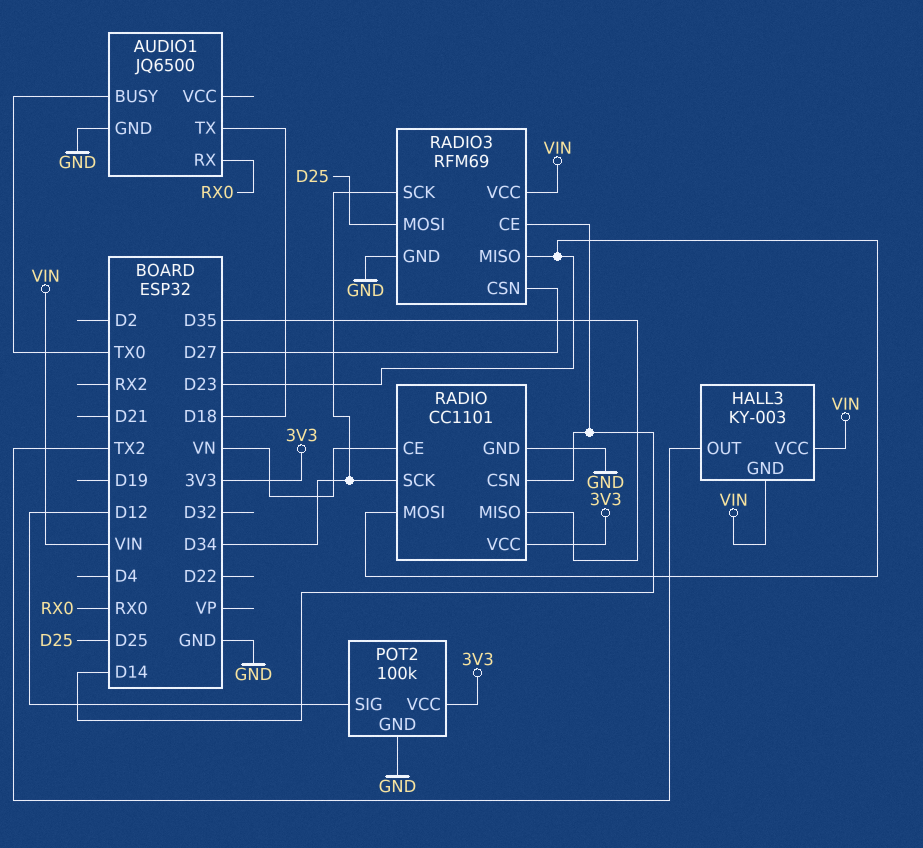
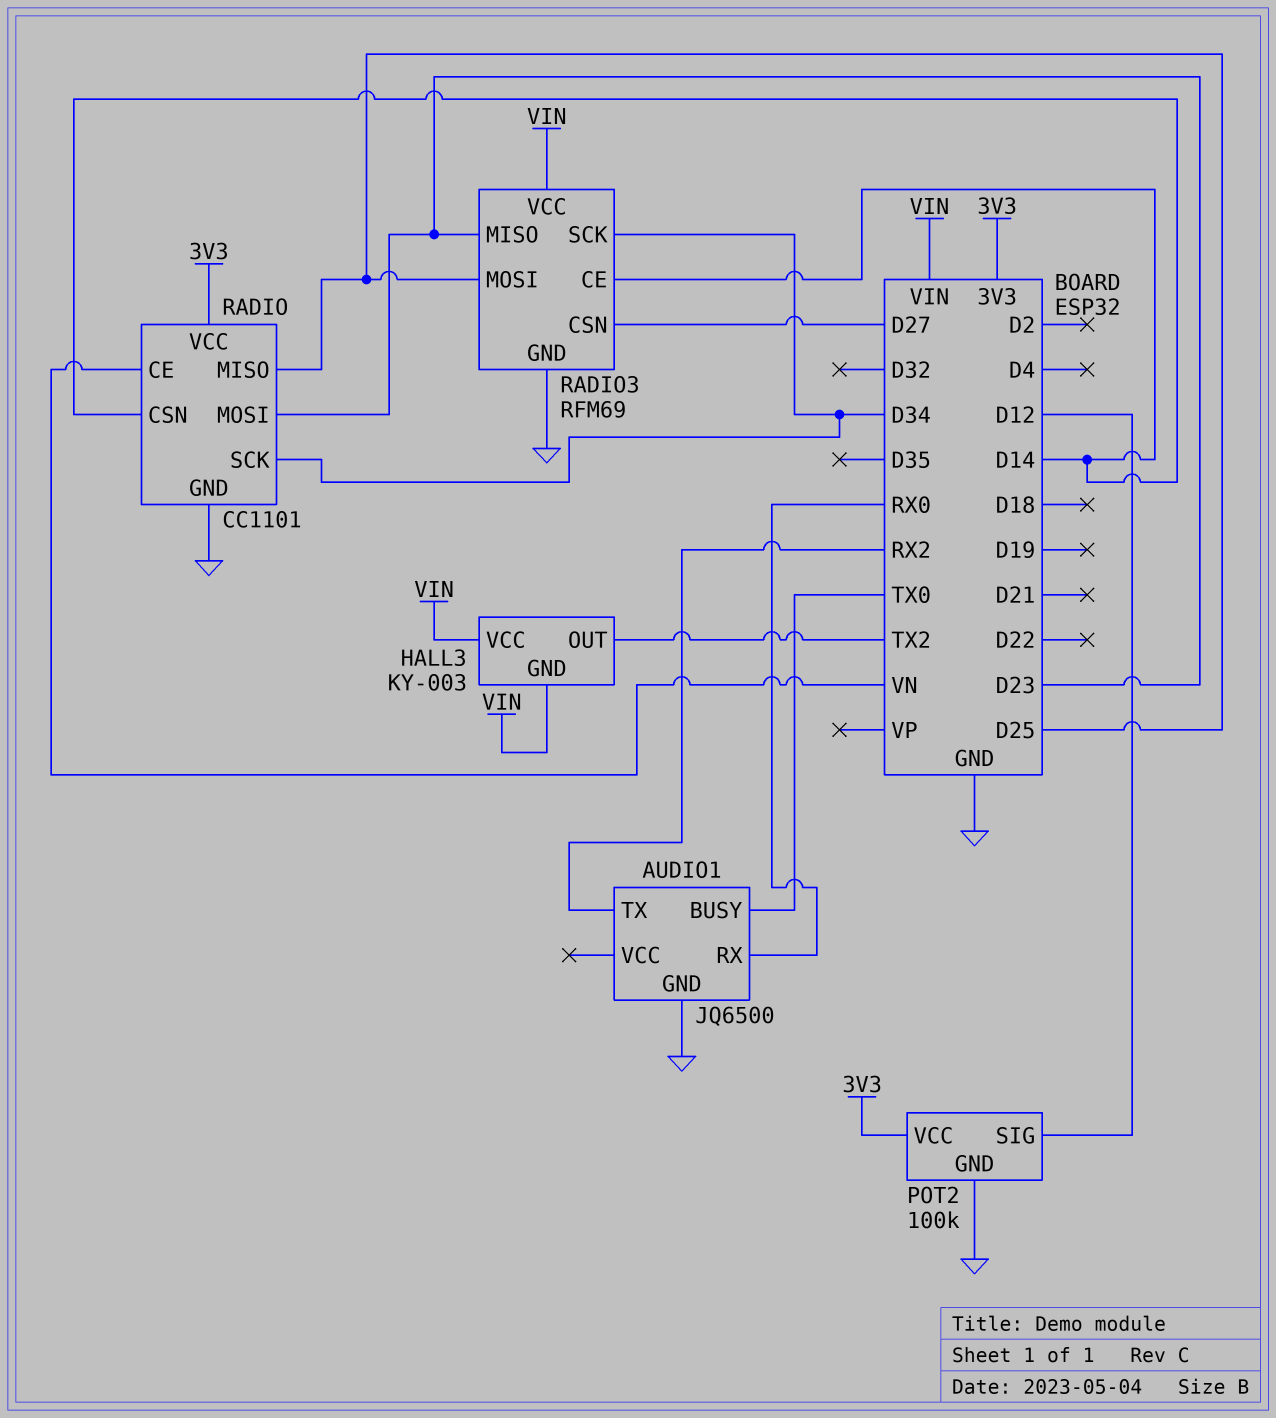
AUDIO1 pin TX: D18 -> RX2
RADIO pin MISO: D35 -> D25

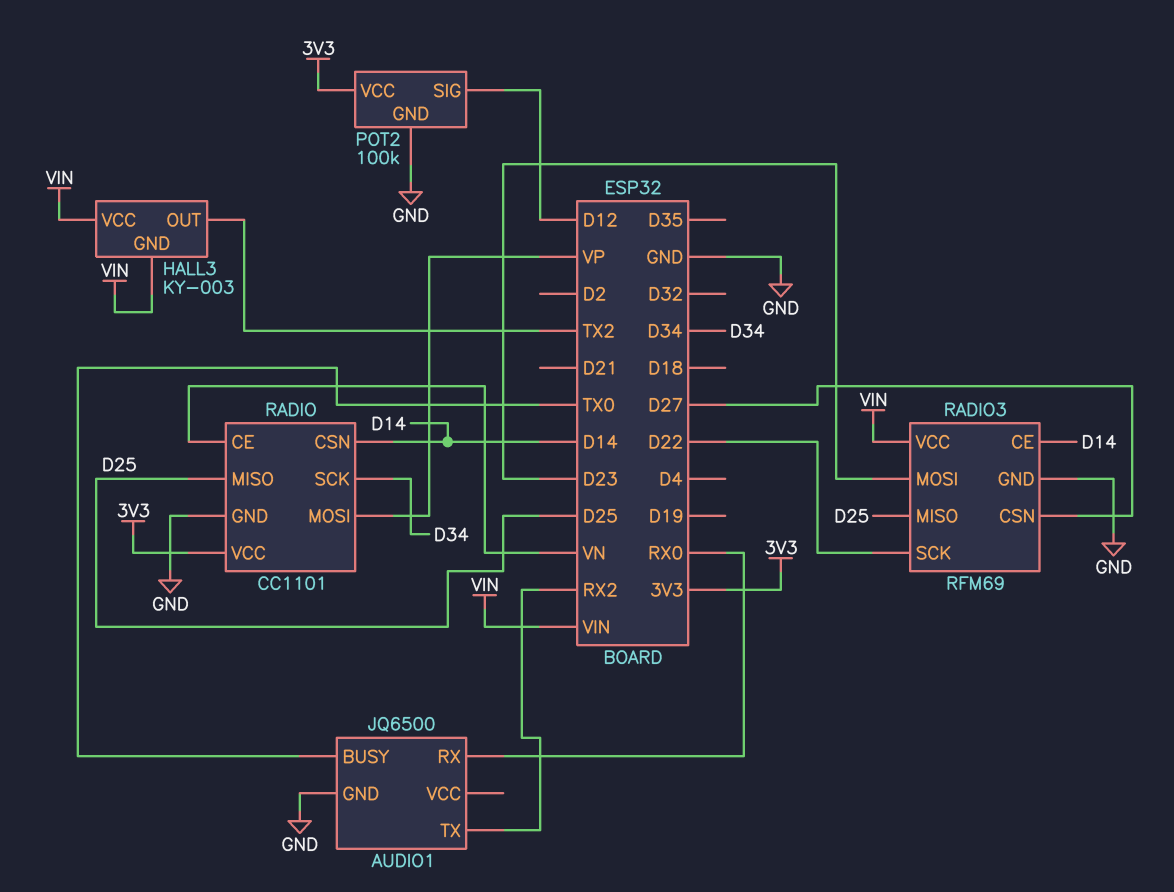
RADIO pin MOSI: D23 -> VP
RADIO3 pin MISO: D23 -> D25
RADIO3 pin MOSI: D25 -> D23
RADIO3 pin SCK: D34 -> D22

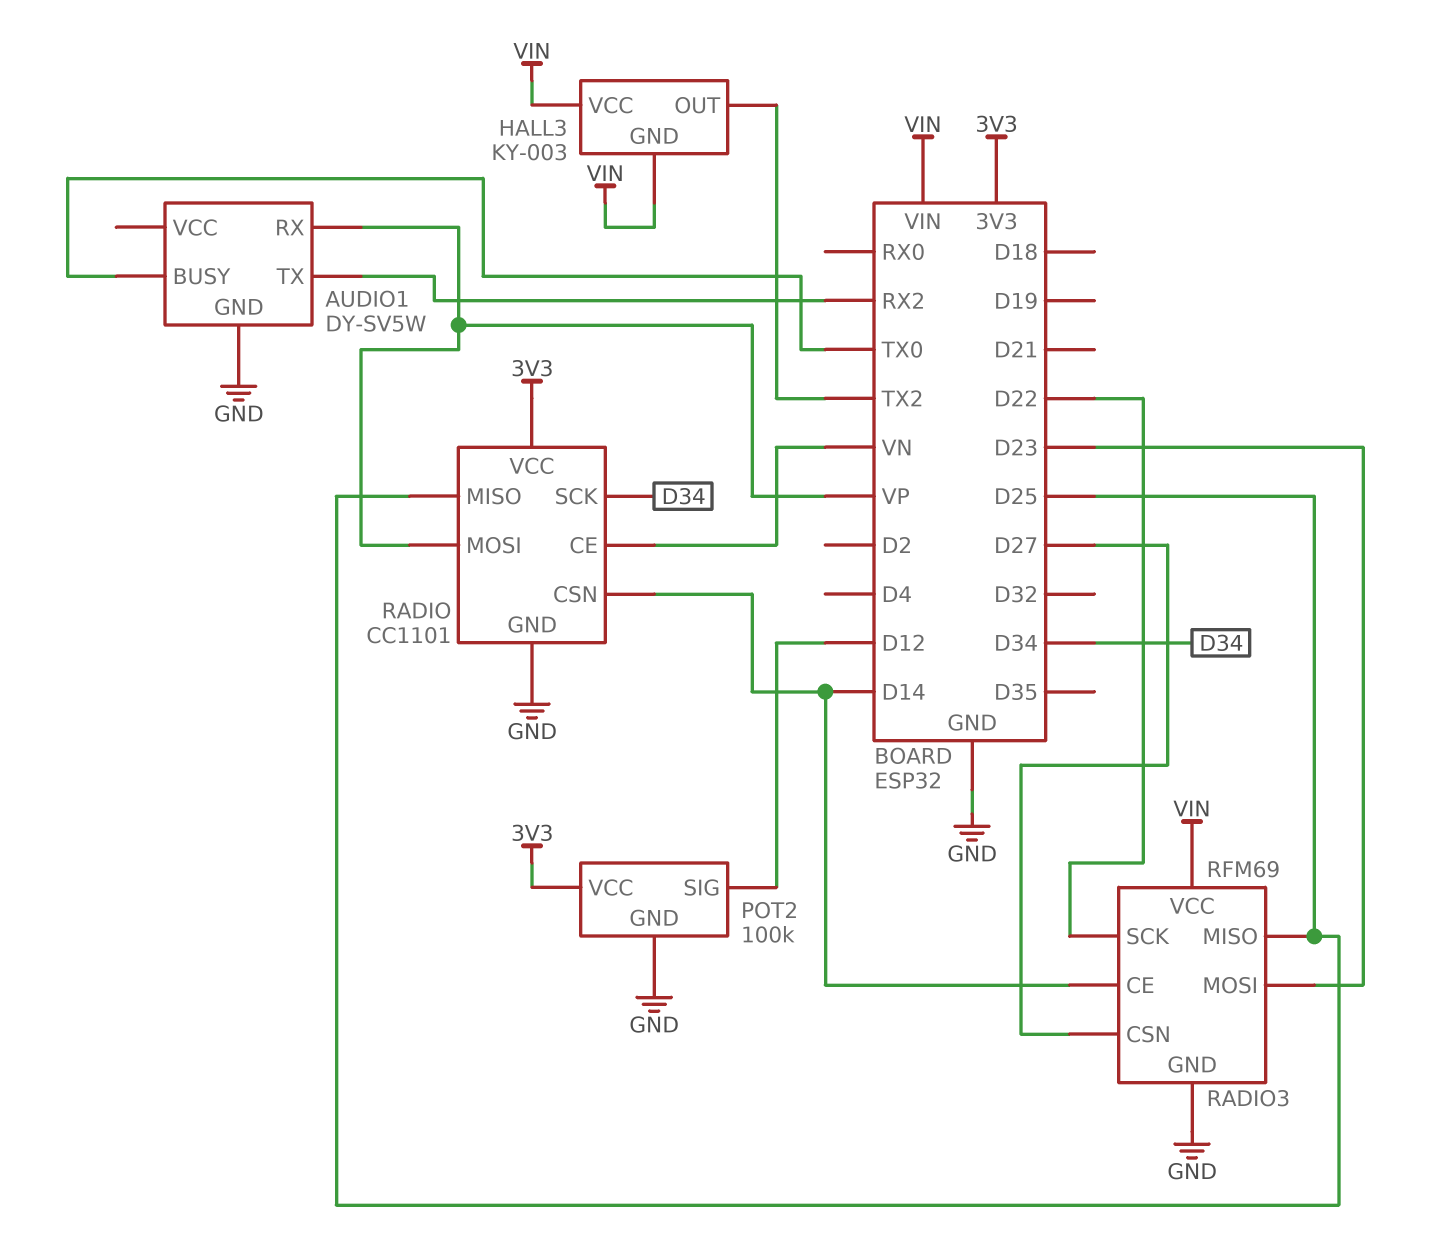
AUDIO1: JQ6500 -> DY-SV5W
AUDIO1 pin RX: RX0 -> VP

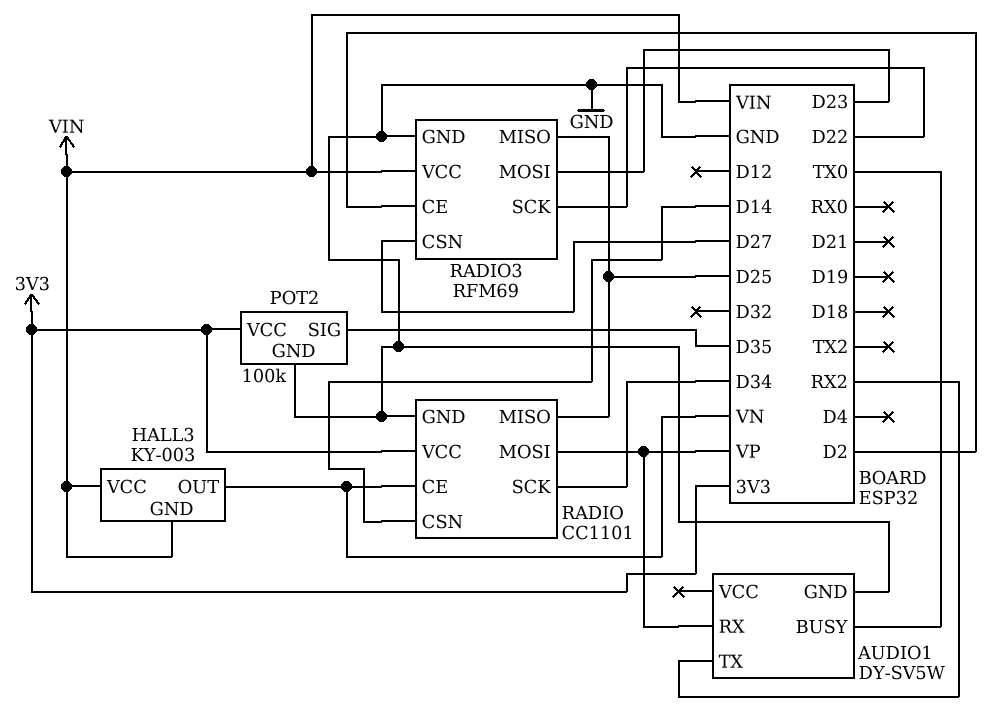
HALL3 pin OUT: TX2 -> VN
POT2 pin SIG: D12 -> D35
RADIO3 pin CE: D14 -> D2

